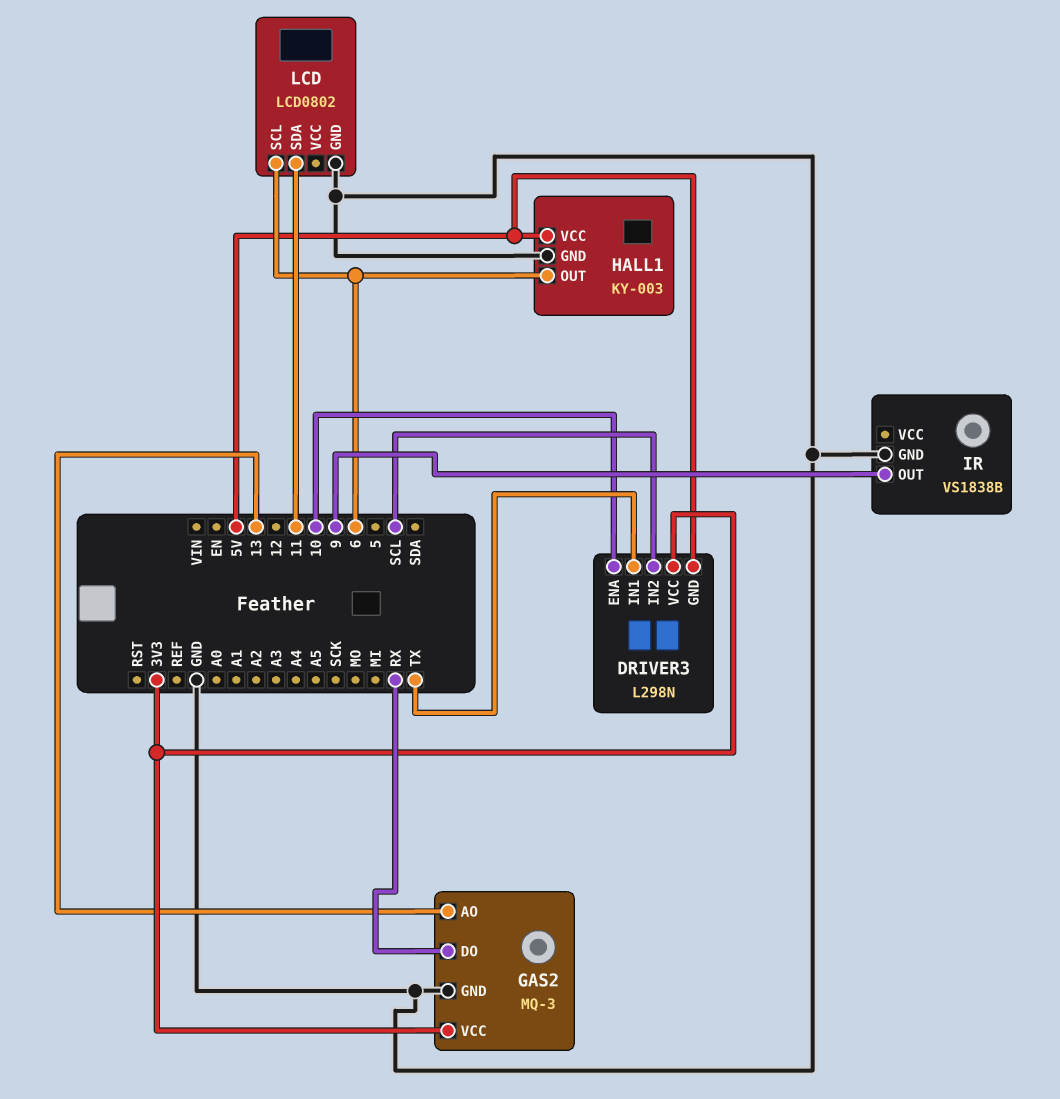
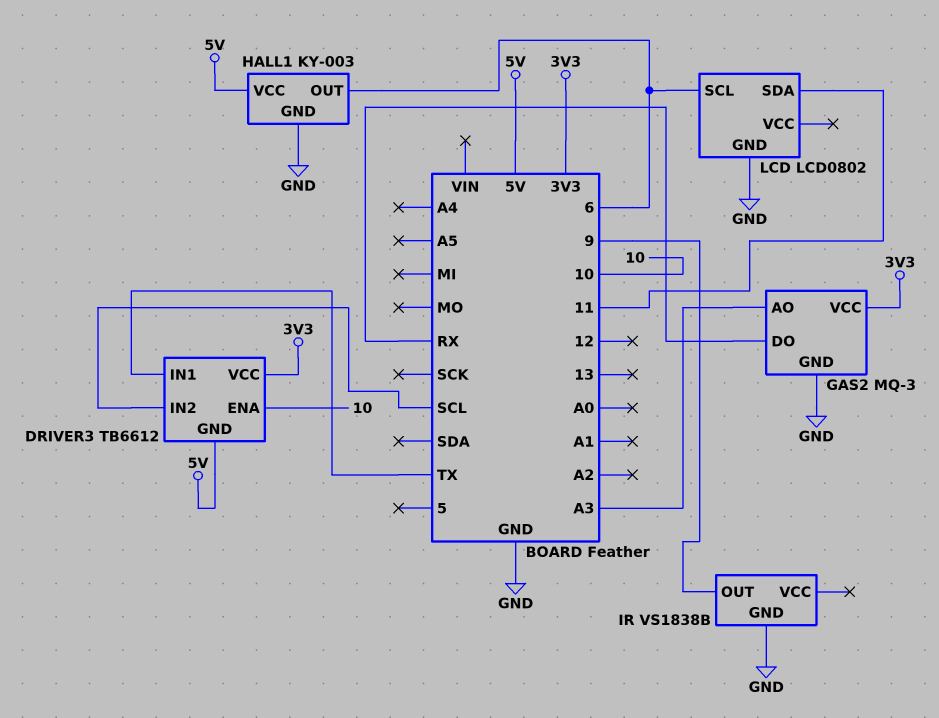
DRIVER3: L298N -> TB6612
GAS2 pin AO: 13 -> A3

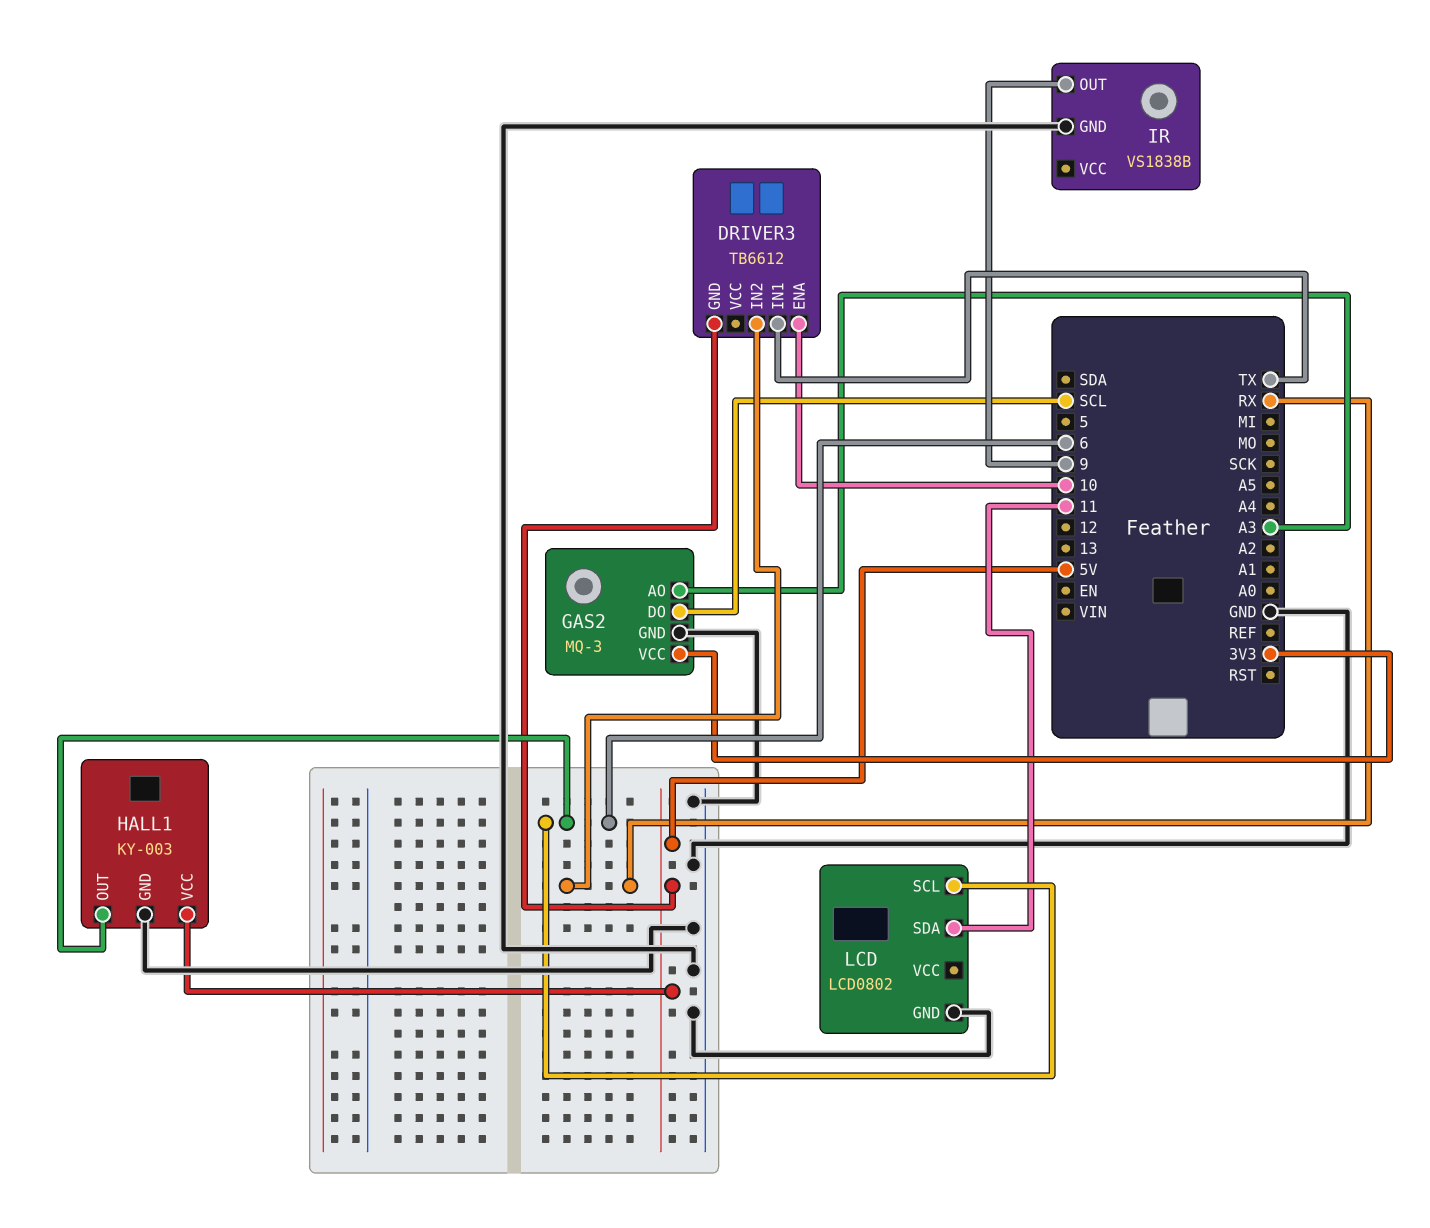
DRIVER3 pin IN2: SCL -> RX
DRIVER3 pin VCC: 3V3 -> none
GAS2 pin DO: RX -> SCL

